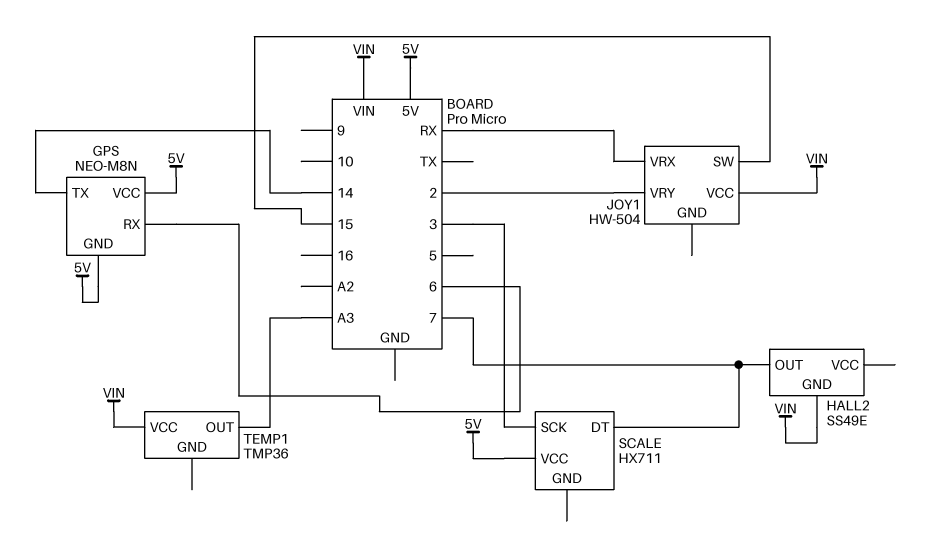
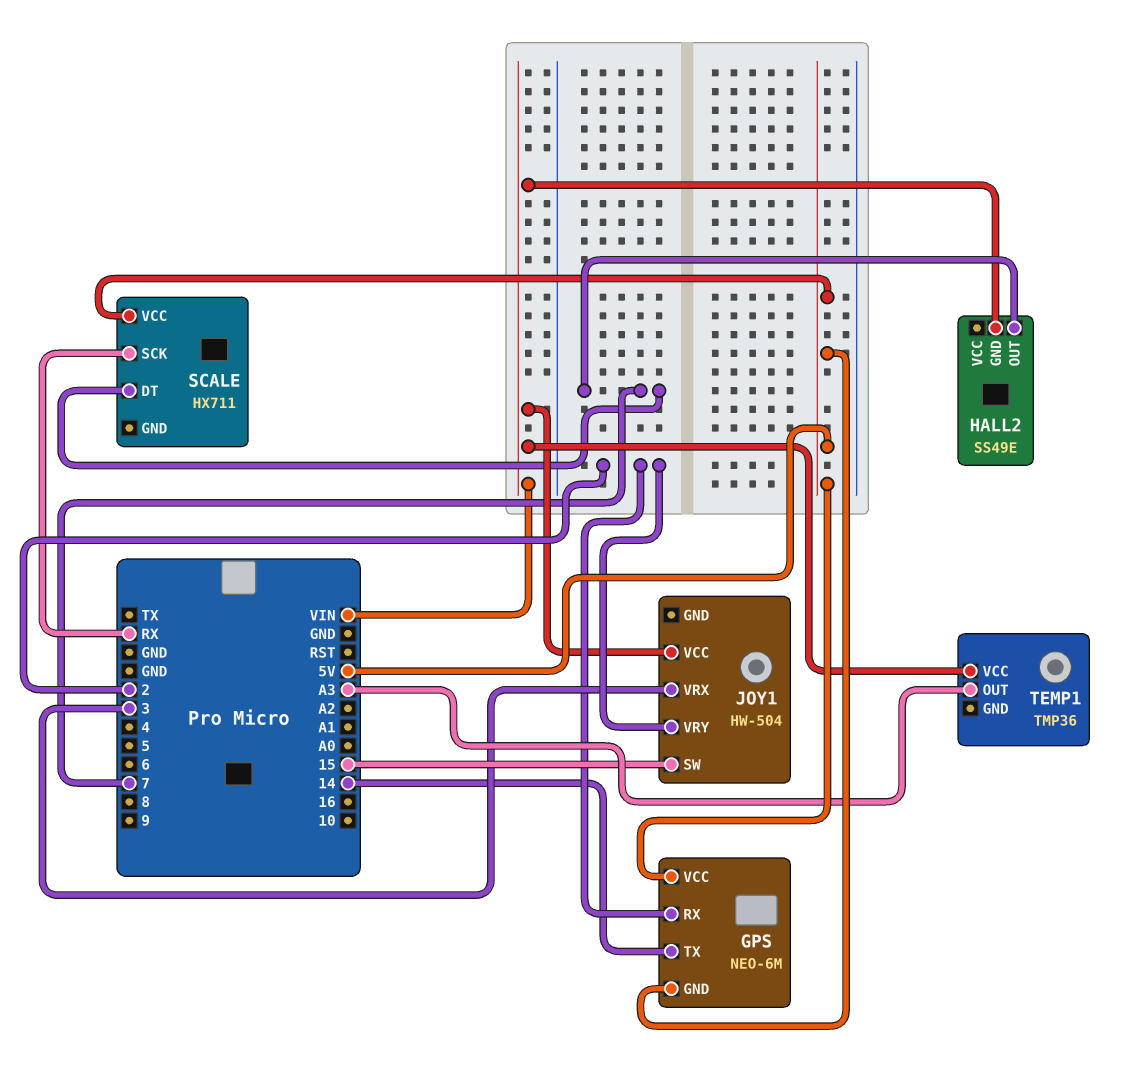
GPS: NEO-M8N -> NEO-6M
GPS pin RX: 6 -> 2
JOY1 pin VRX: RX -> 3
SCALE pin SCK: 3 -> RX

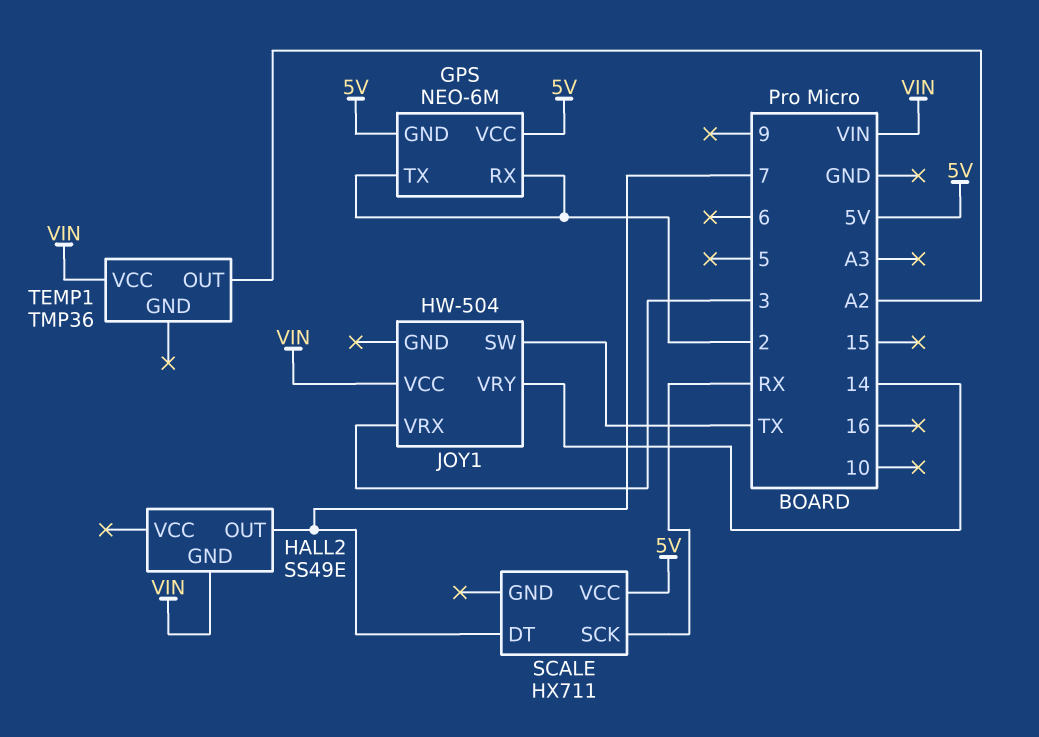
GPS pin TX: 14 -> 2
JOY1 pin SW: 15 -> TX
JOY1 pin VRY: 2 -> 14
TEMP1 pin OUT: A3 -> A2

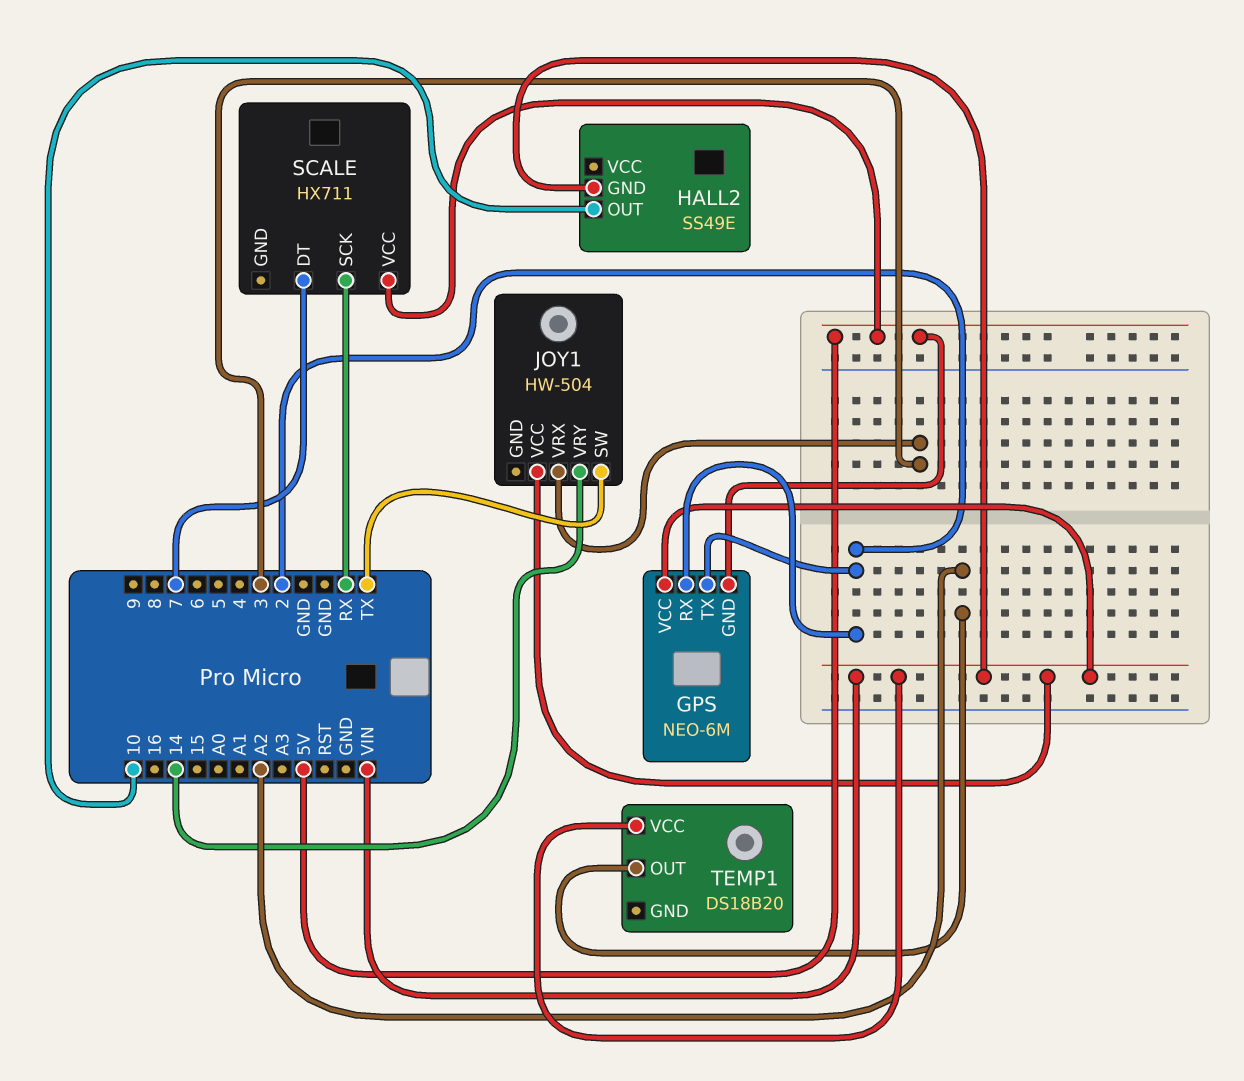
GPS pin VCC: 5V -> VIN
HALL2 pin OUT: 7 -> 10
TEMP1: TMP36 -> DS18B20

